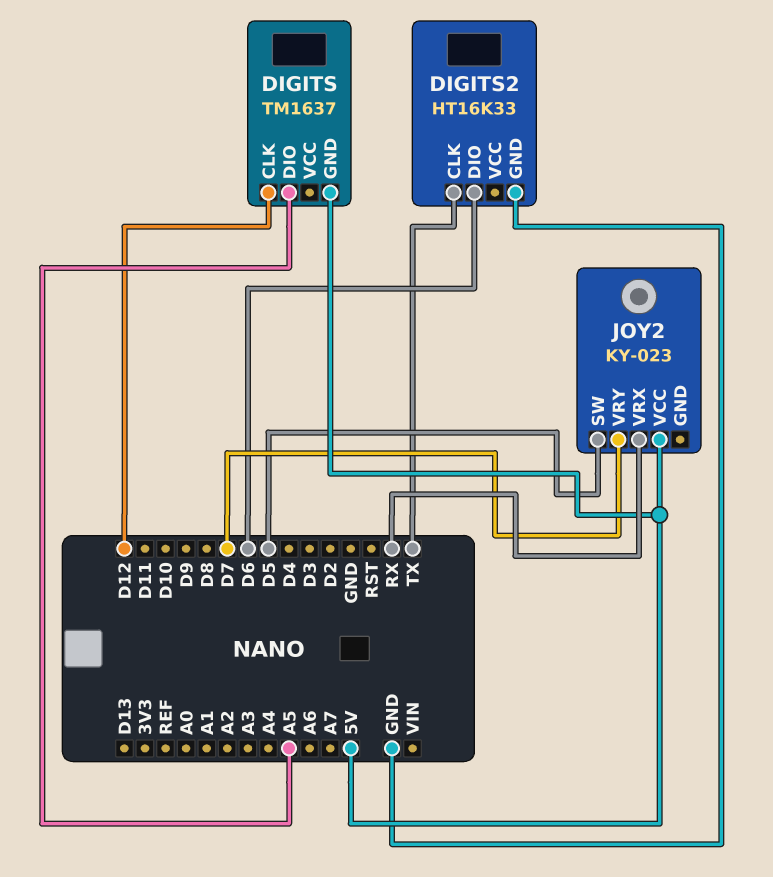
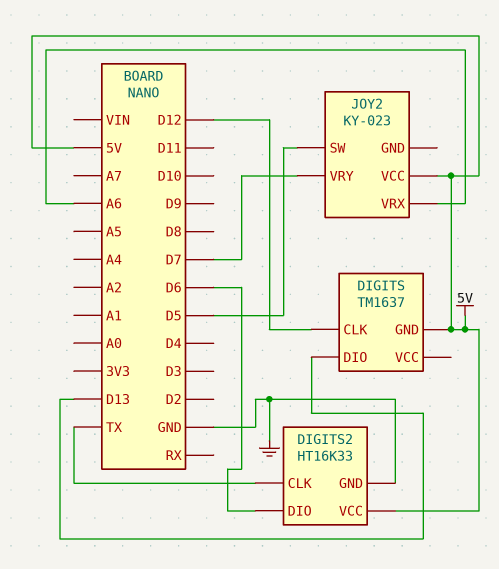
DIGITS pin DIO: A5 -> D13
DIGITS2 pin VCC: none -> 5V
JOY2 pin VRX: RX -> A6

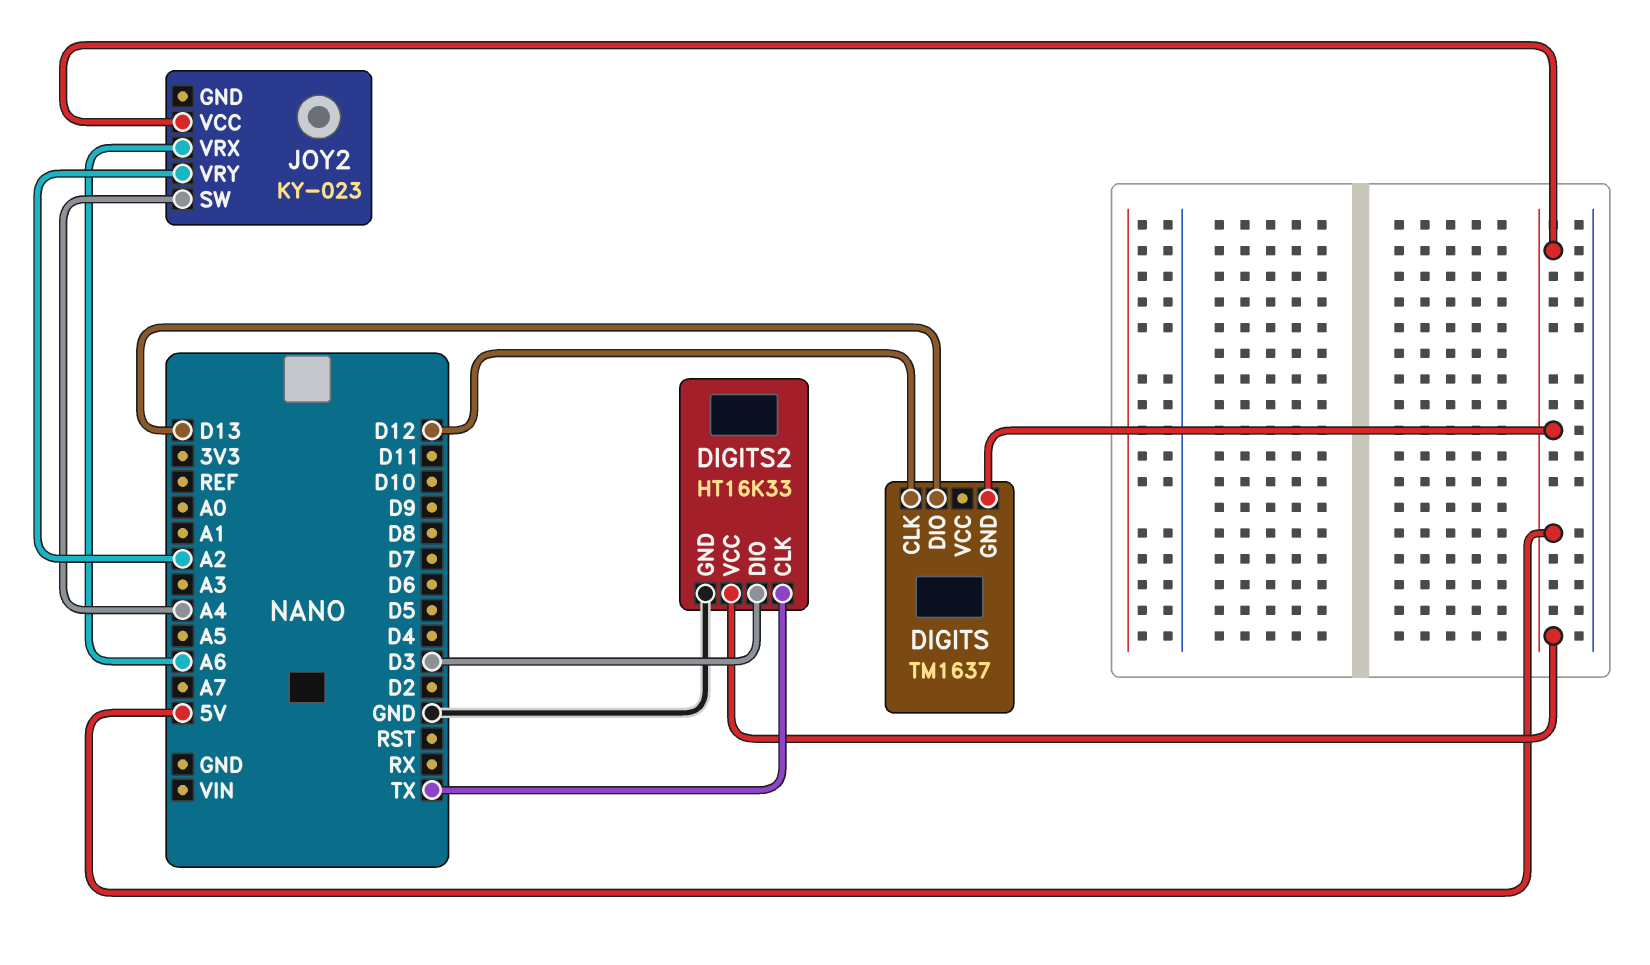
DIGITS2 pin DIO: D6 -> D3
JOY2 pin SW: D5 -> A4
JOY2 pin VRY: D7 -> A2

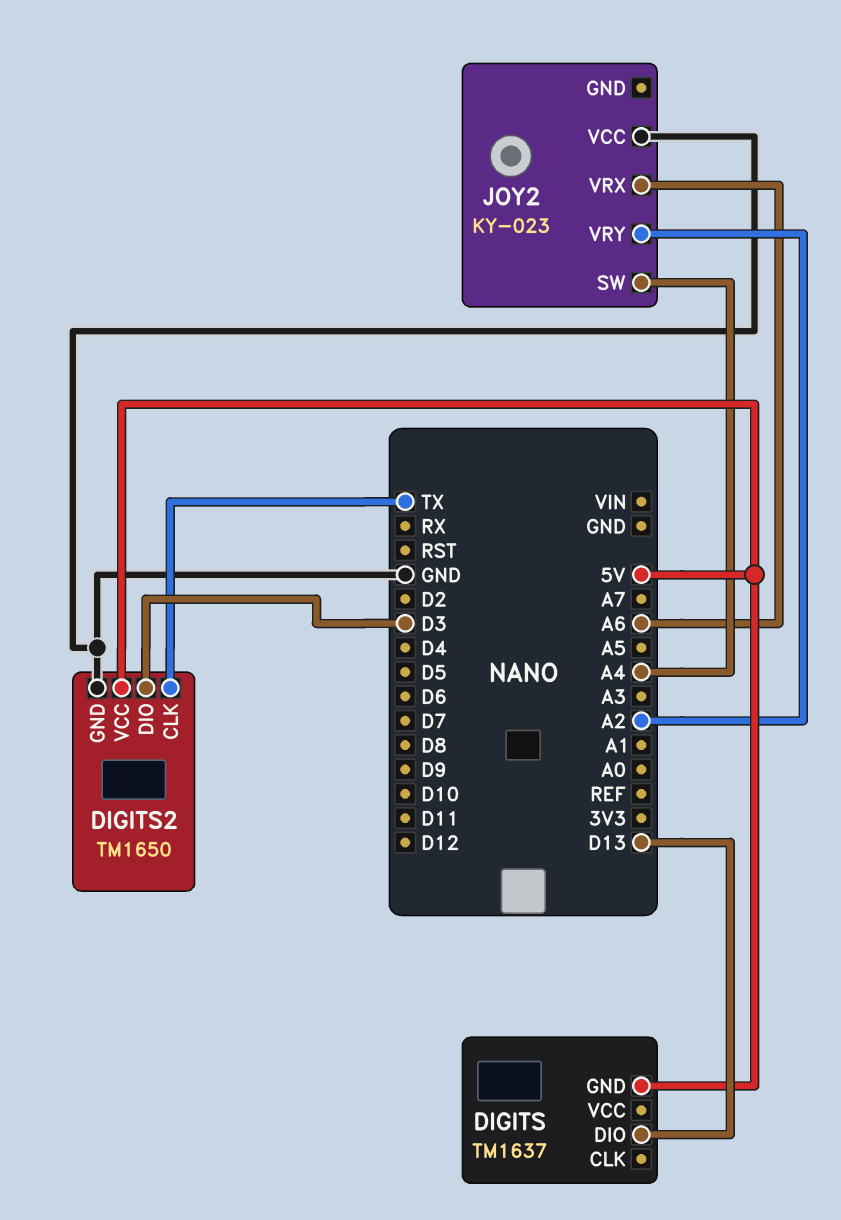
DIGITS pin CLK: D12 -> none
DIGITS2: HT16K33 -> TM1650
JOY2 pin VCC: 5V -> GND

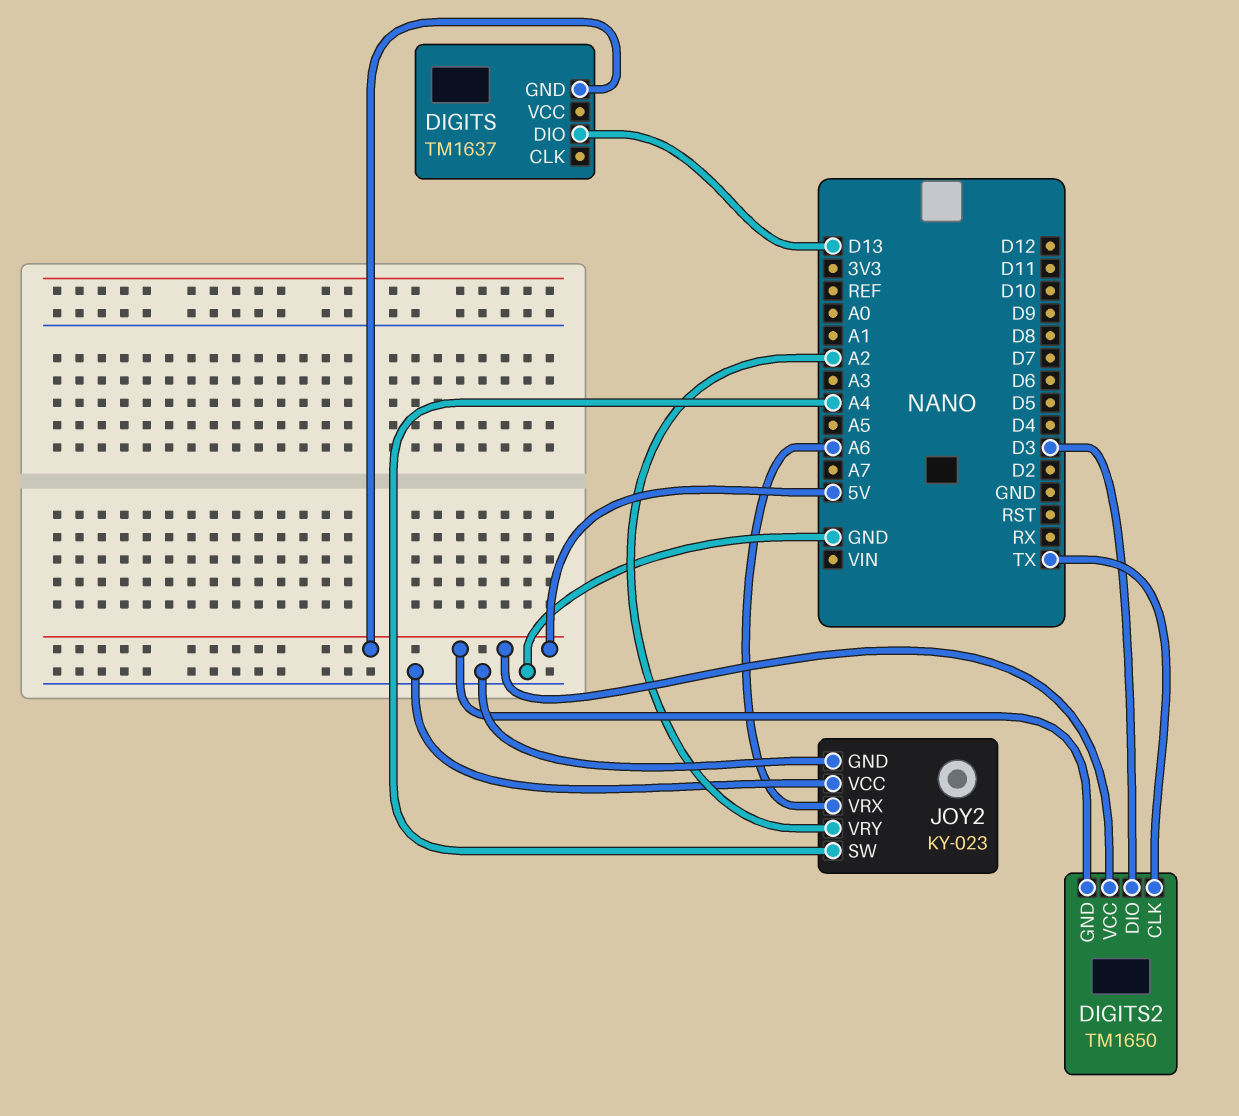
DIGITS2 pin GND: GND -> 5V
JOY2 pin GND: none -> GND

